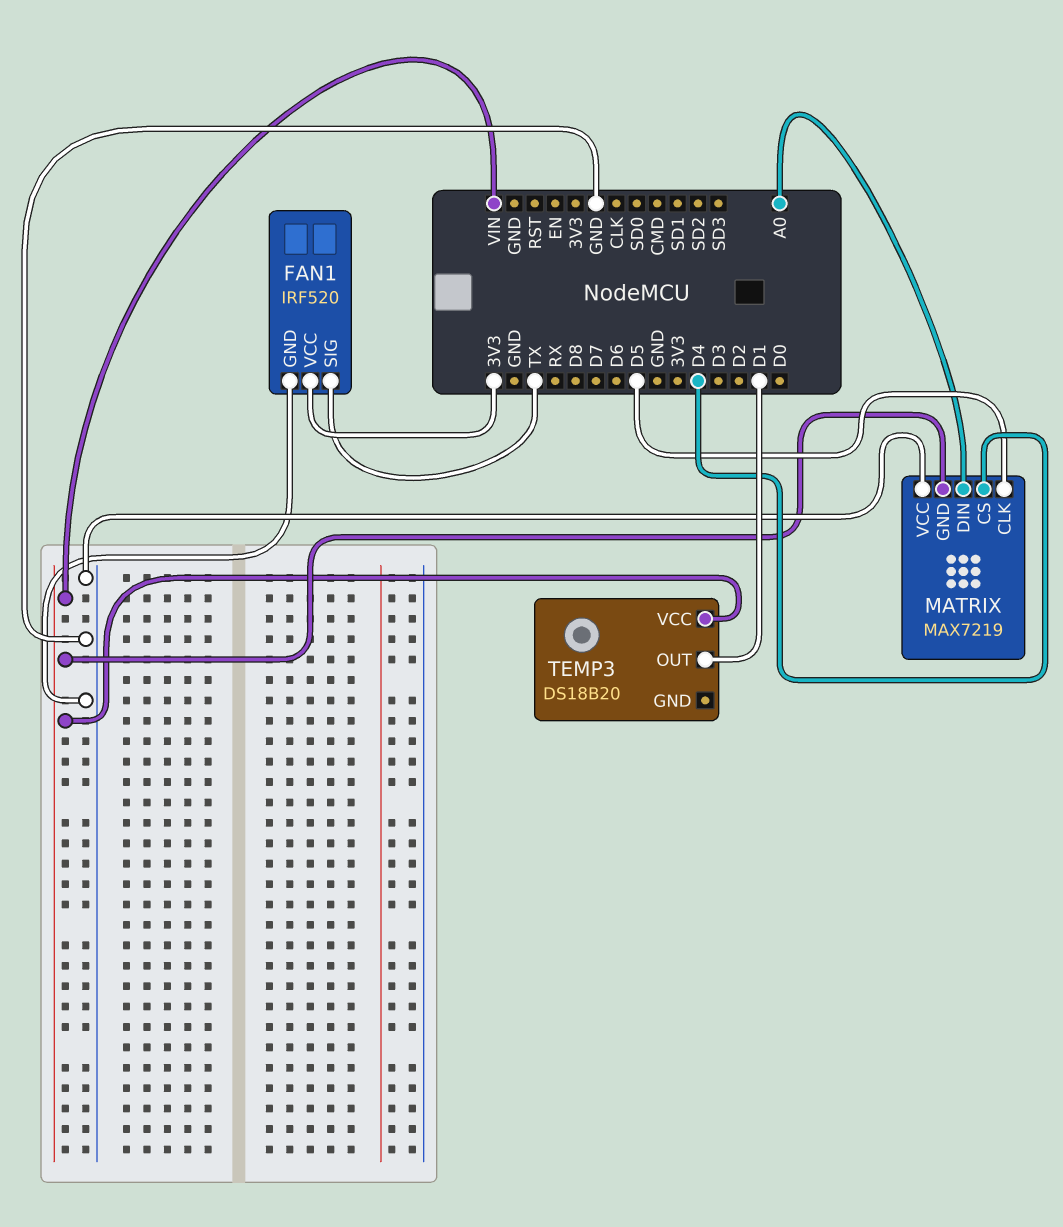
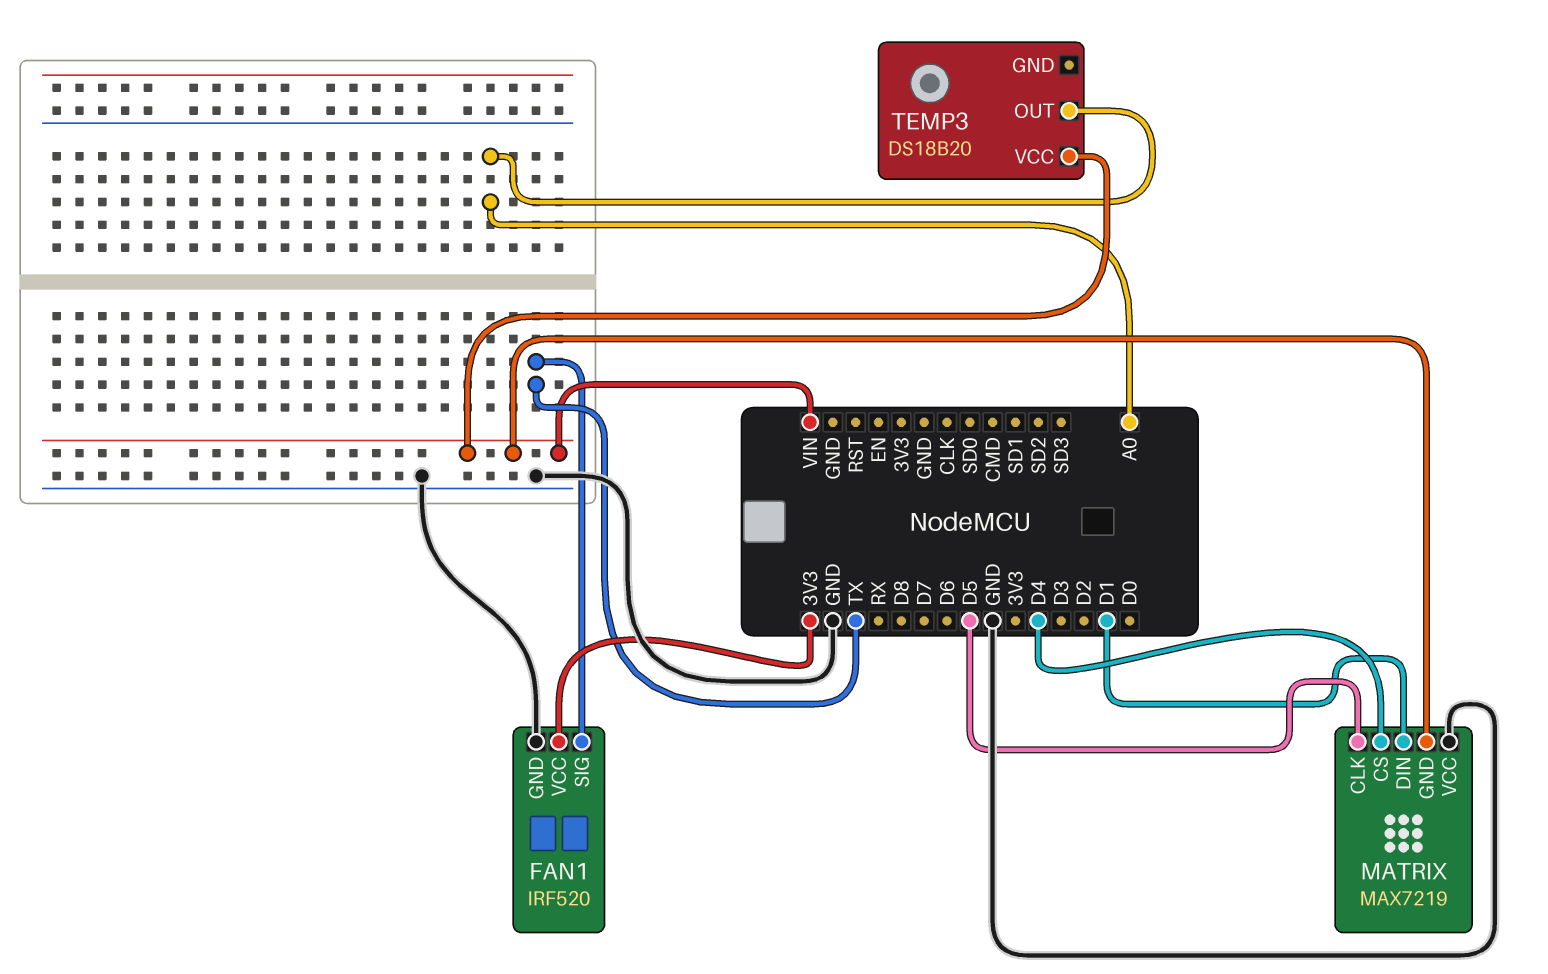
MATRIX pin DIN: A0 -> D1
TEMP3 pin OUT: D1 -> A0

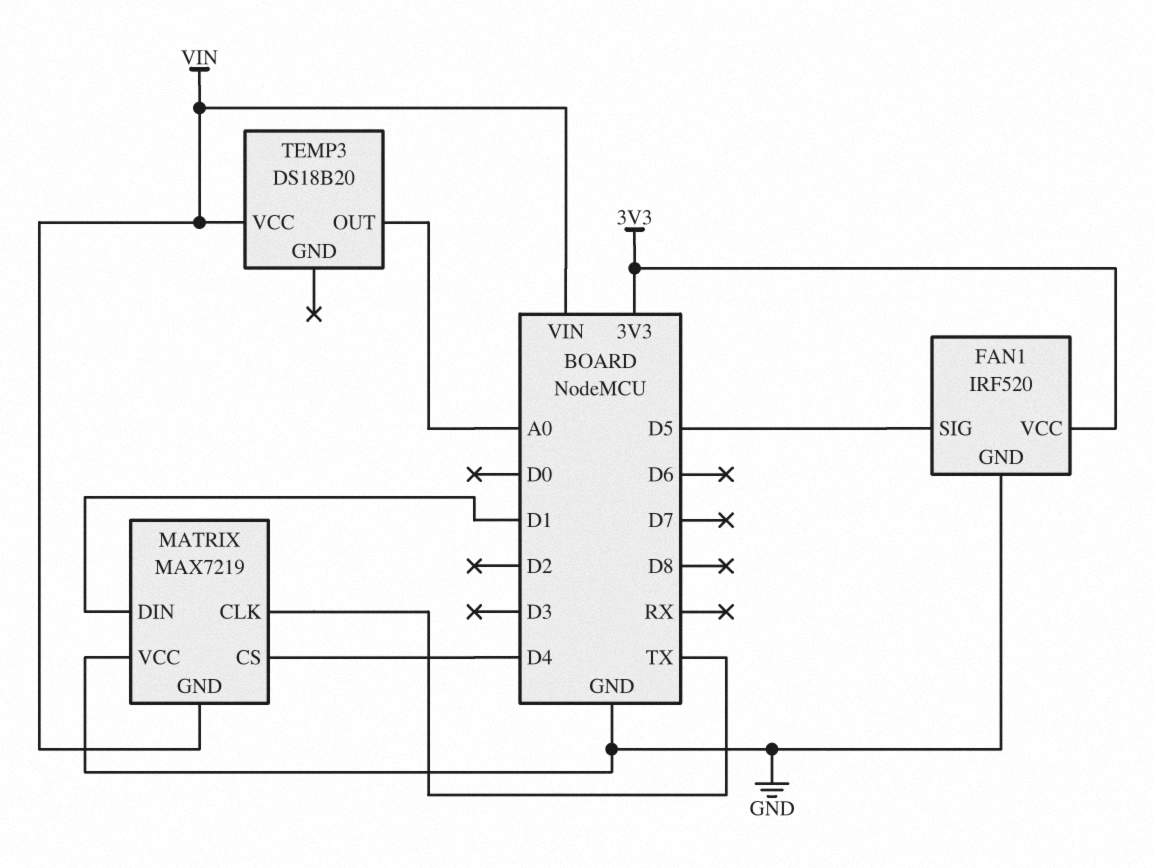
FAN1 pin SIG: TX -> D5
MATRIX pin CLK: D5 -> TX

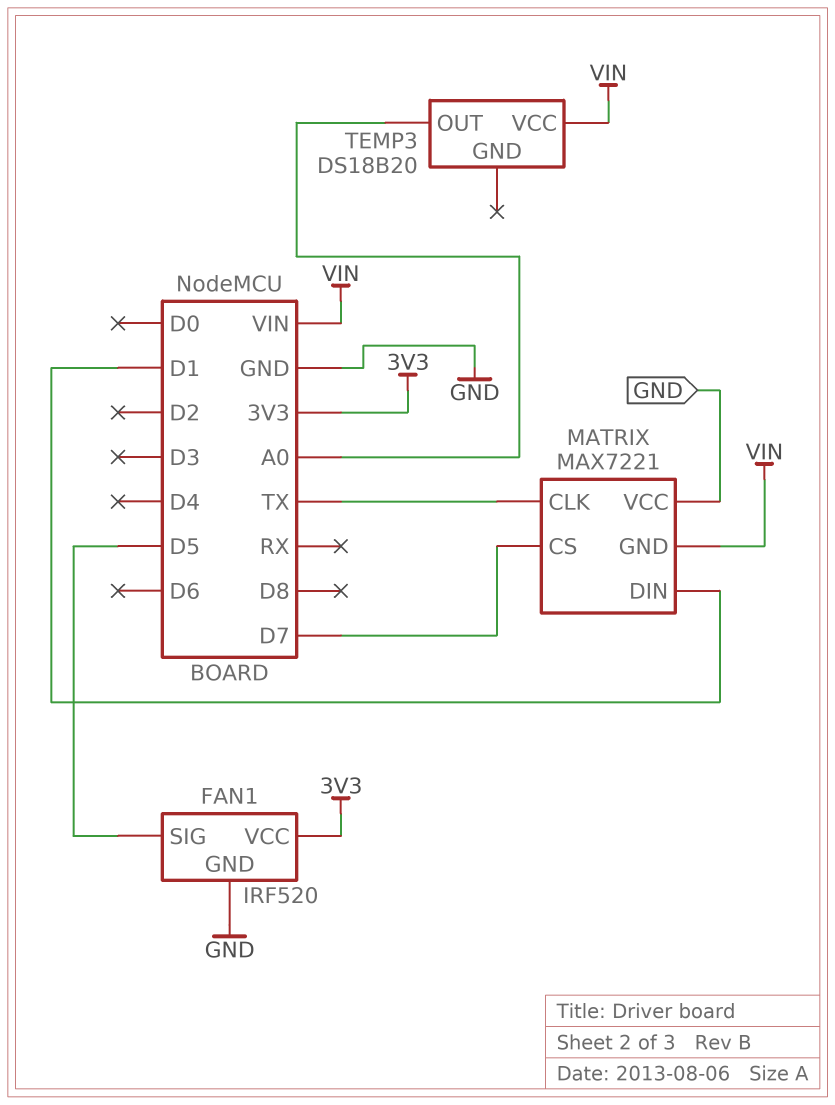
MATRIX: MAX7219 -> MAX7221
MATRIX pin CS: D4 -> D7

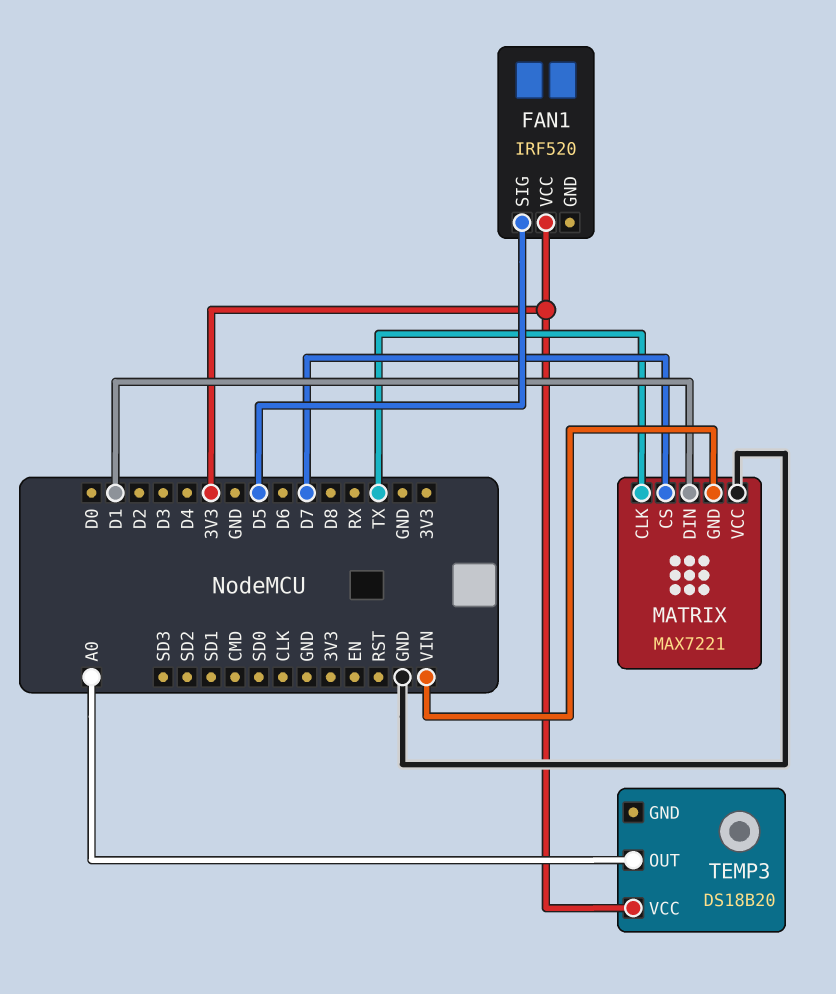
FAN1 pin GND: GND -> none
TEMP3 pin VCC: VIN -> 3V3

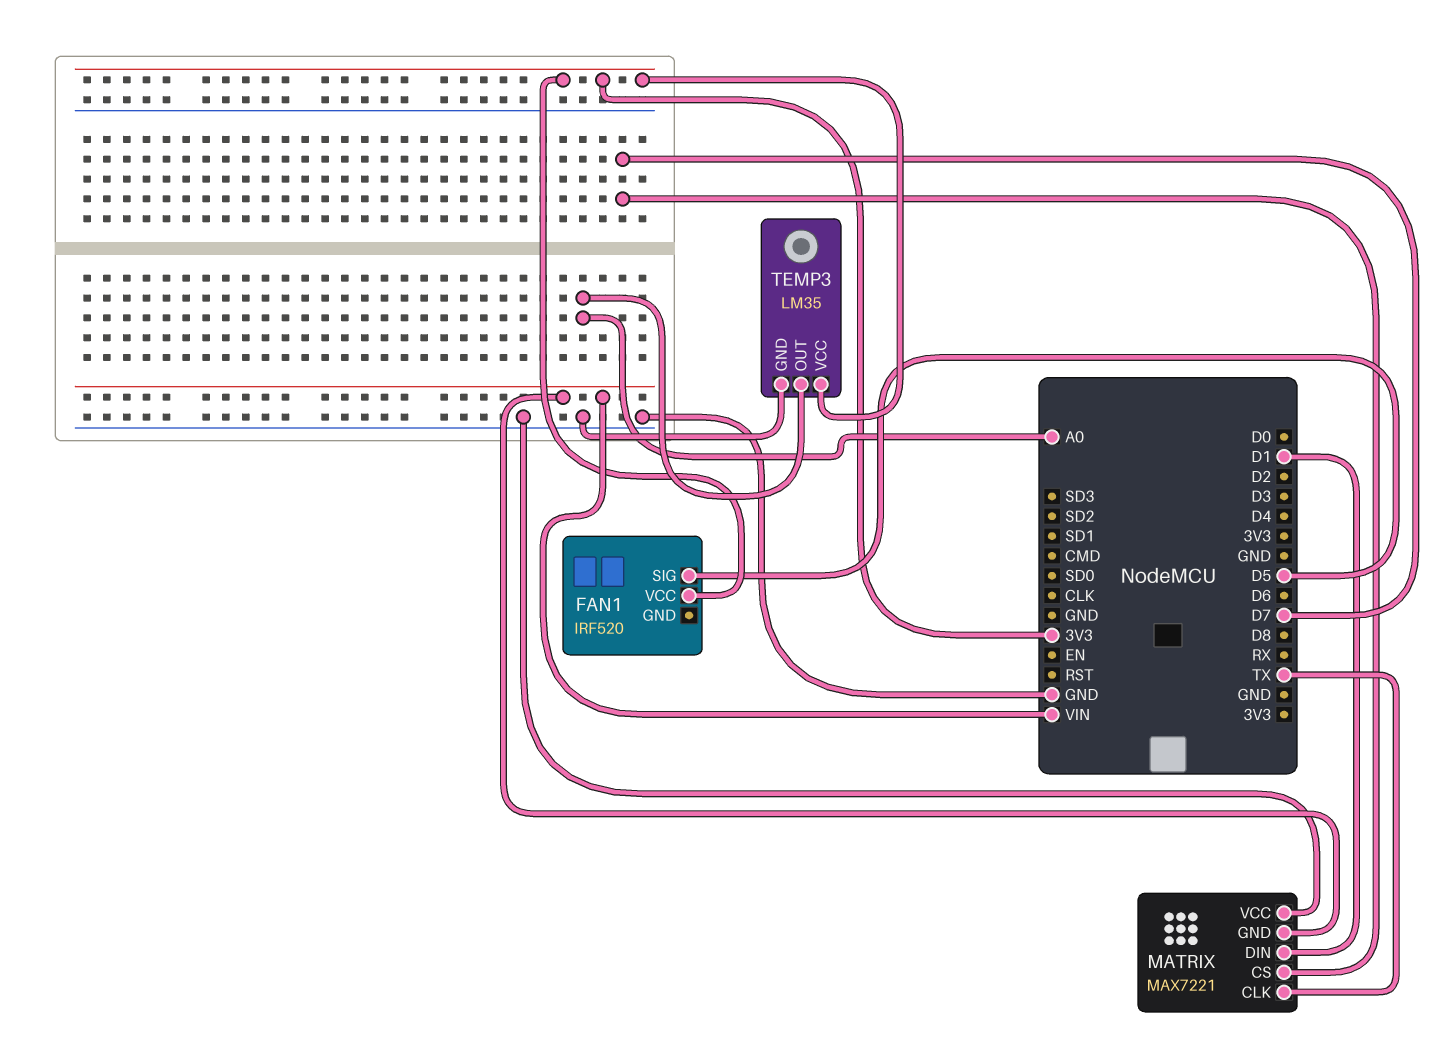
TEMP3: DS18B20 -> LM35
TEMP3 pin GND: none -> GND

